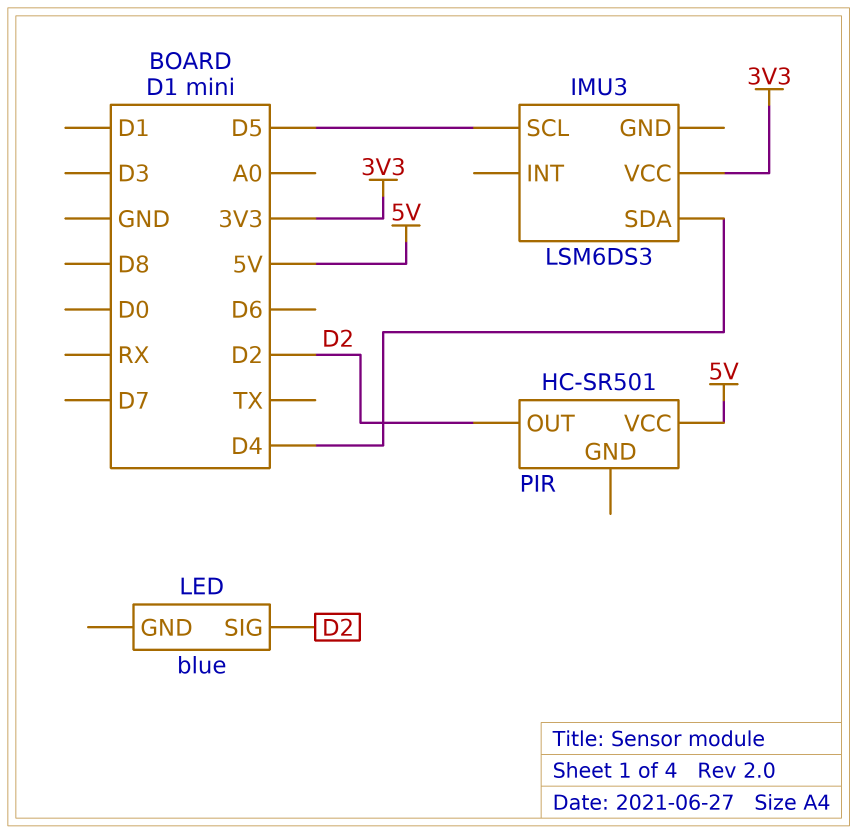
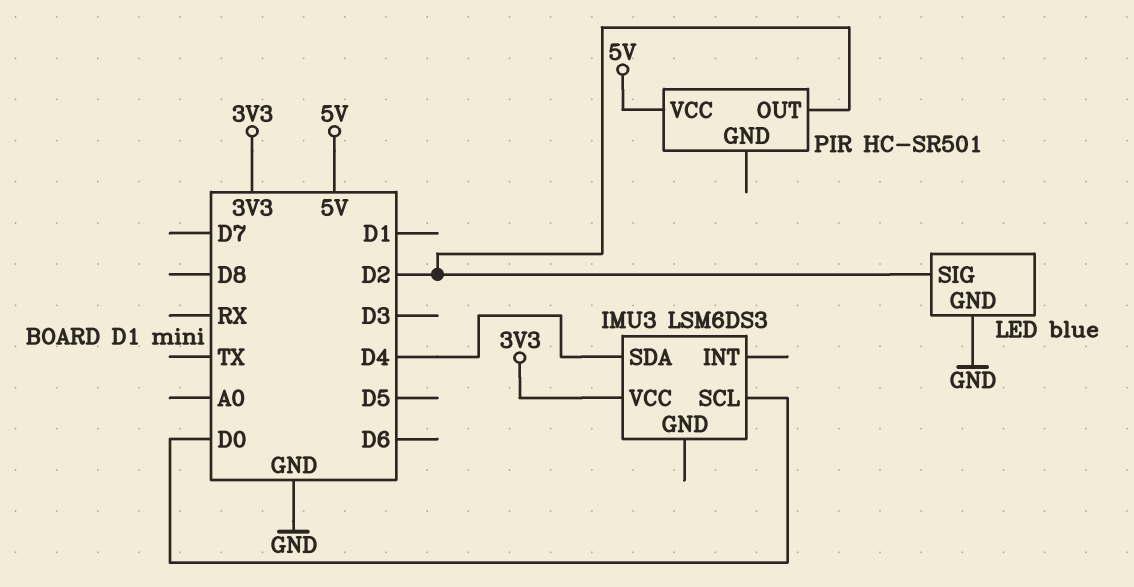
IMU3 pin SCL: D5 -> D0
LED pin GND: none -> GND

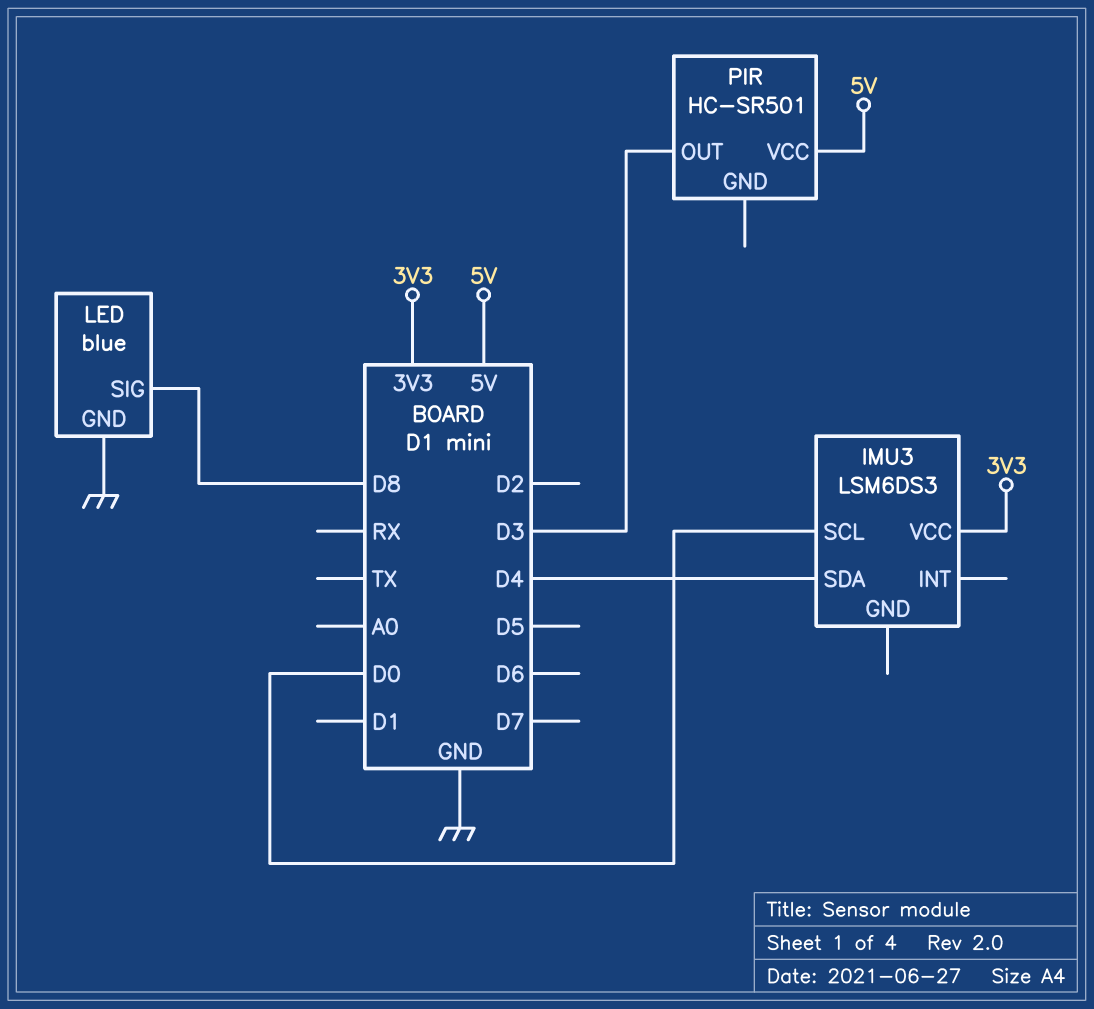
LED pin SIG: D2 -> D8
PIR pin OUT: D2 -> D3

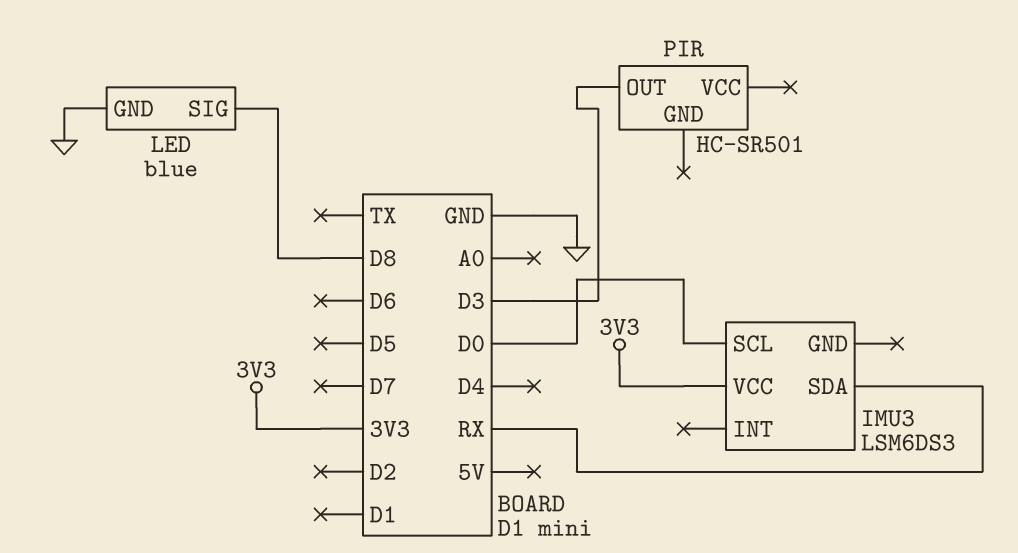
IMU3 pin SDA: D4 -> RX
PIR pin VCC: 5V -> none

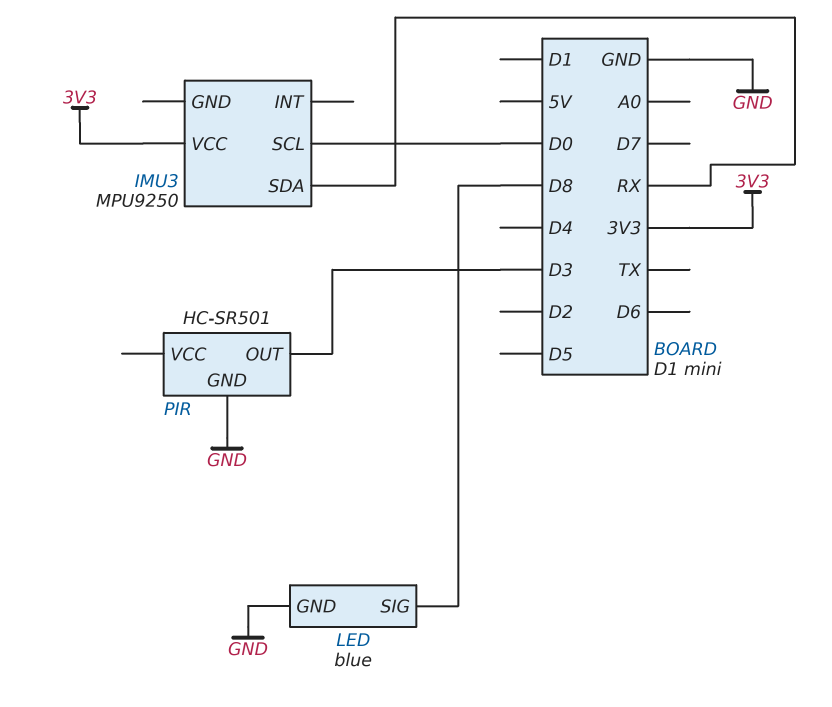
IMU3: LSM6DS3 -> MPU9250
PIR pin GND: none -> GND

